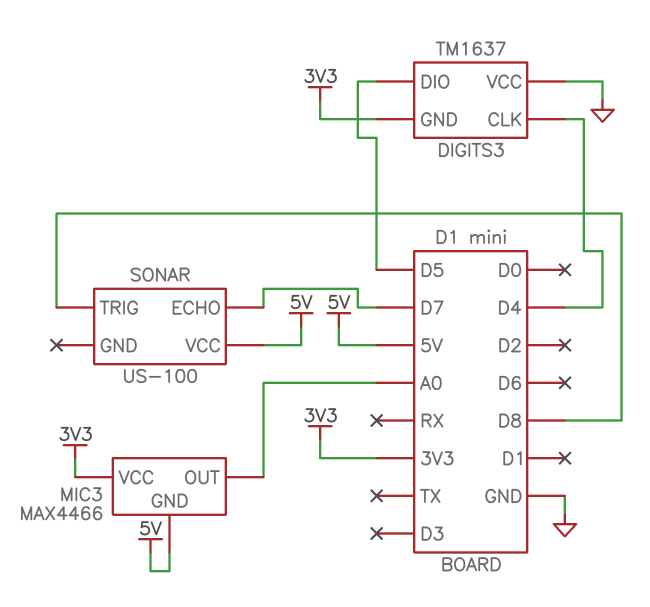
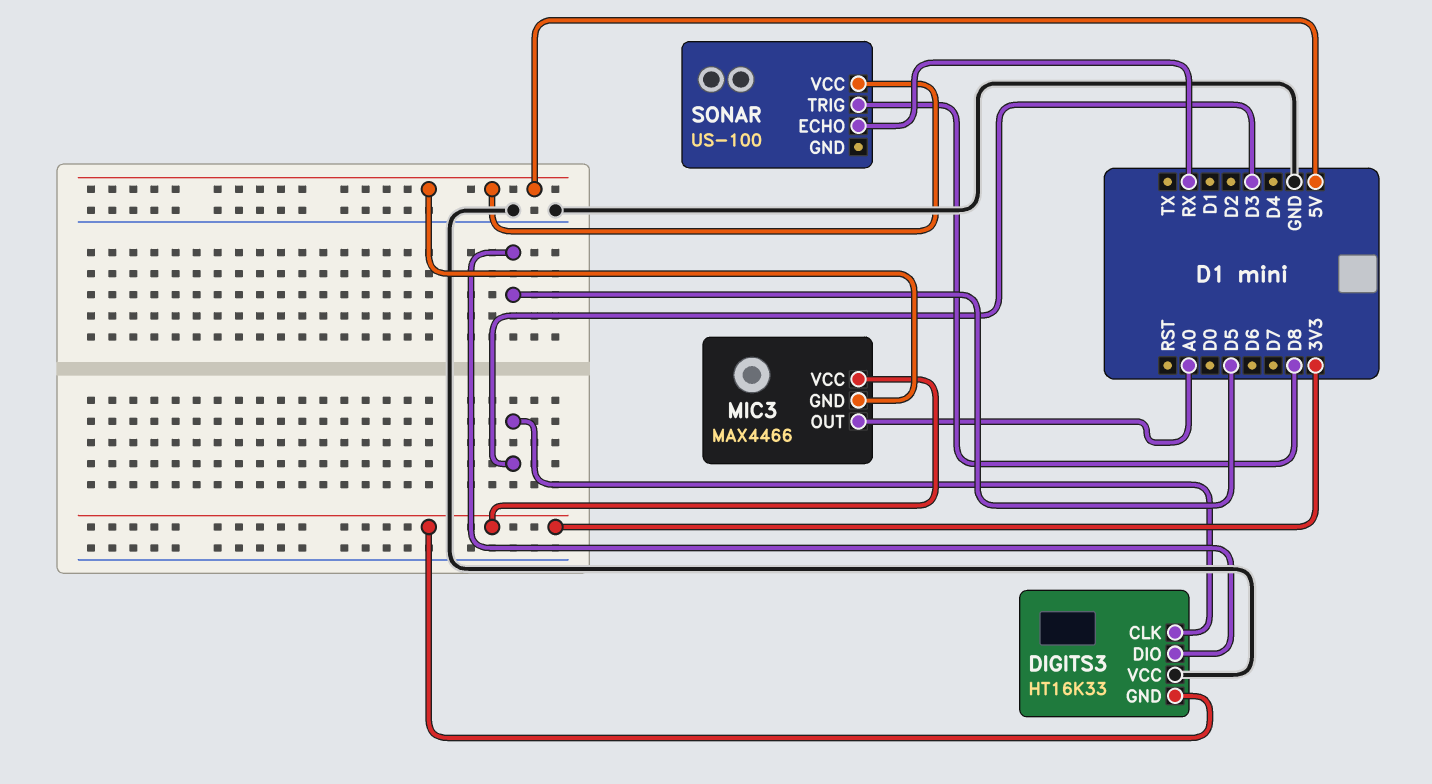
DIGITS3: TM1637 -> HT16K33
DIGITS3 pin CLK: D4 -> D3
SONAR pin ECHO: D7 -> RX

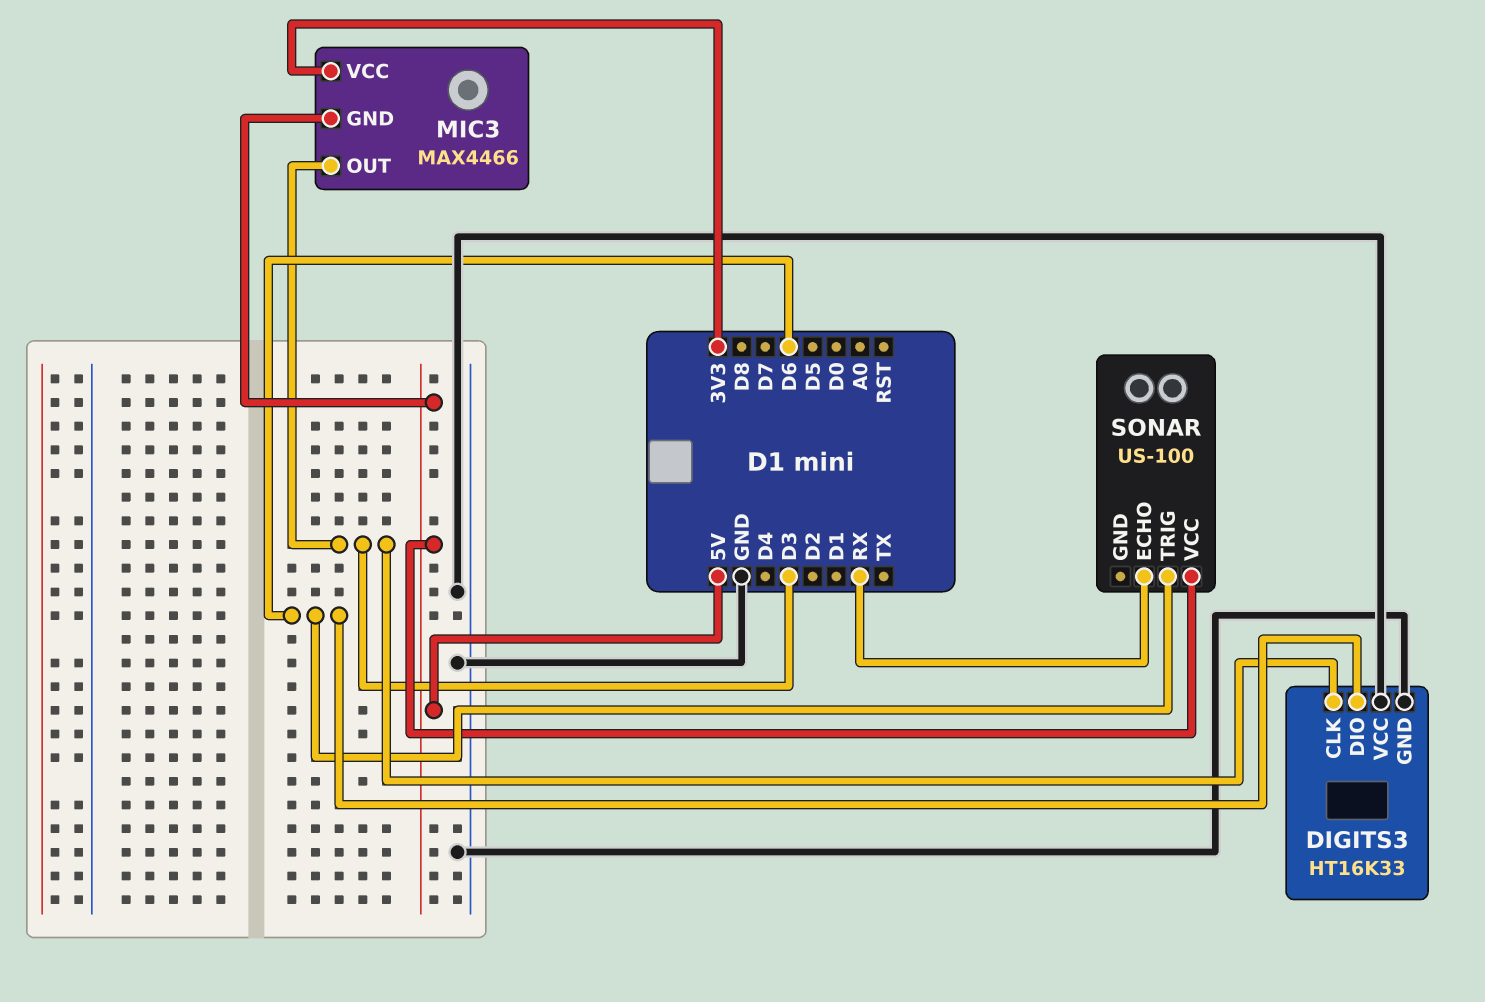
DIGITS3 pin DIO: D5 -> D6
DIGITS3 pin GND: 3V3 -> GND
MIC3 pin OUT: A0 -> D3
SONAR pin TRIG: D8 -> D6

